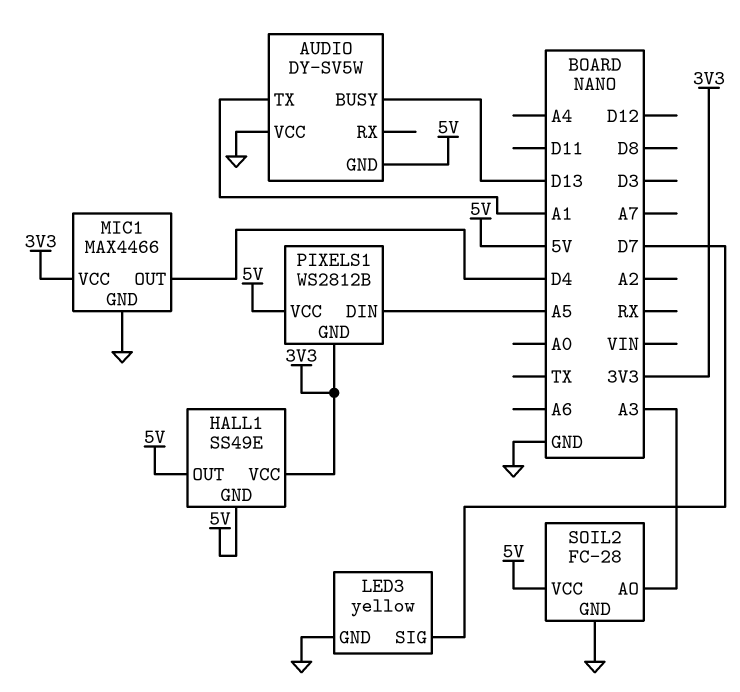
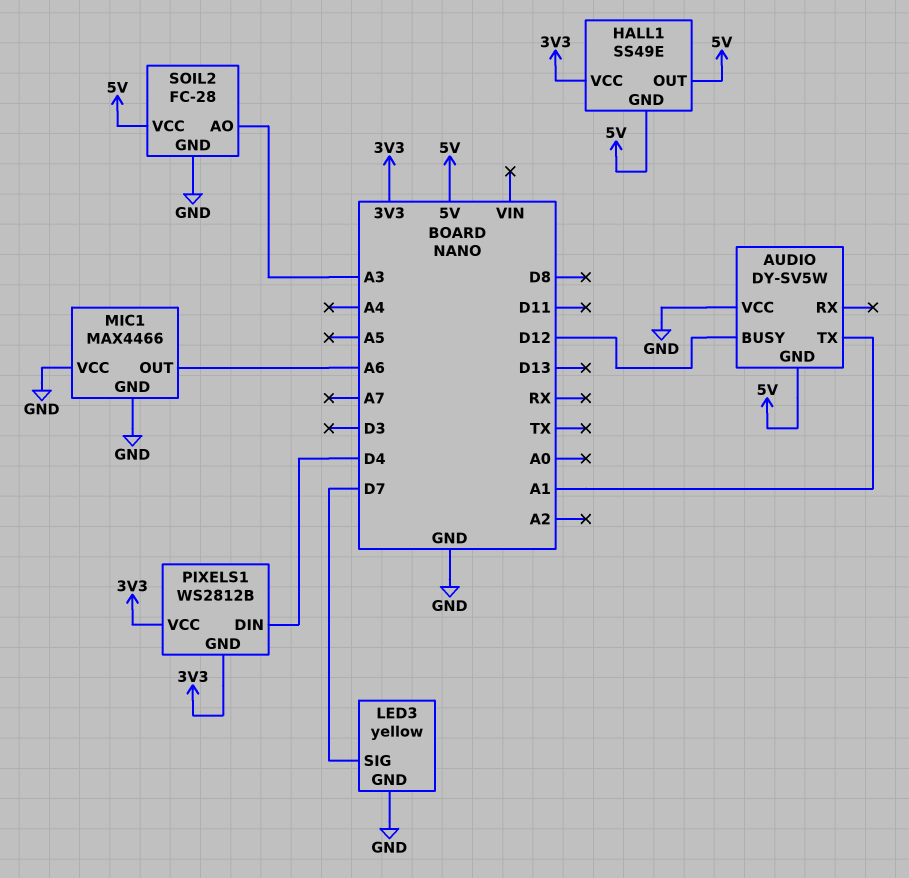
AUDIO pin BUSY: D13 -> D12
MIC1 pin OUT: D4 -> A6
MIC1 pin VCC: 3V3 -> GND
PIXELS1 pin DIN: A5 -> D4
PIXELS1 pin VCC: 5V -> 3V3

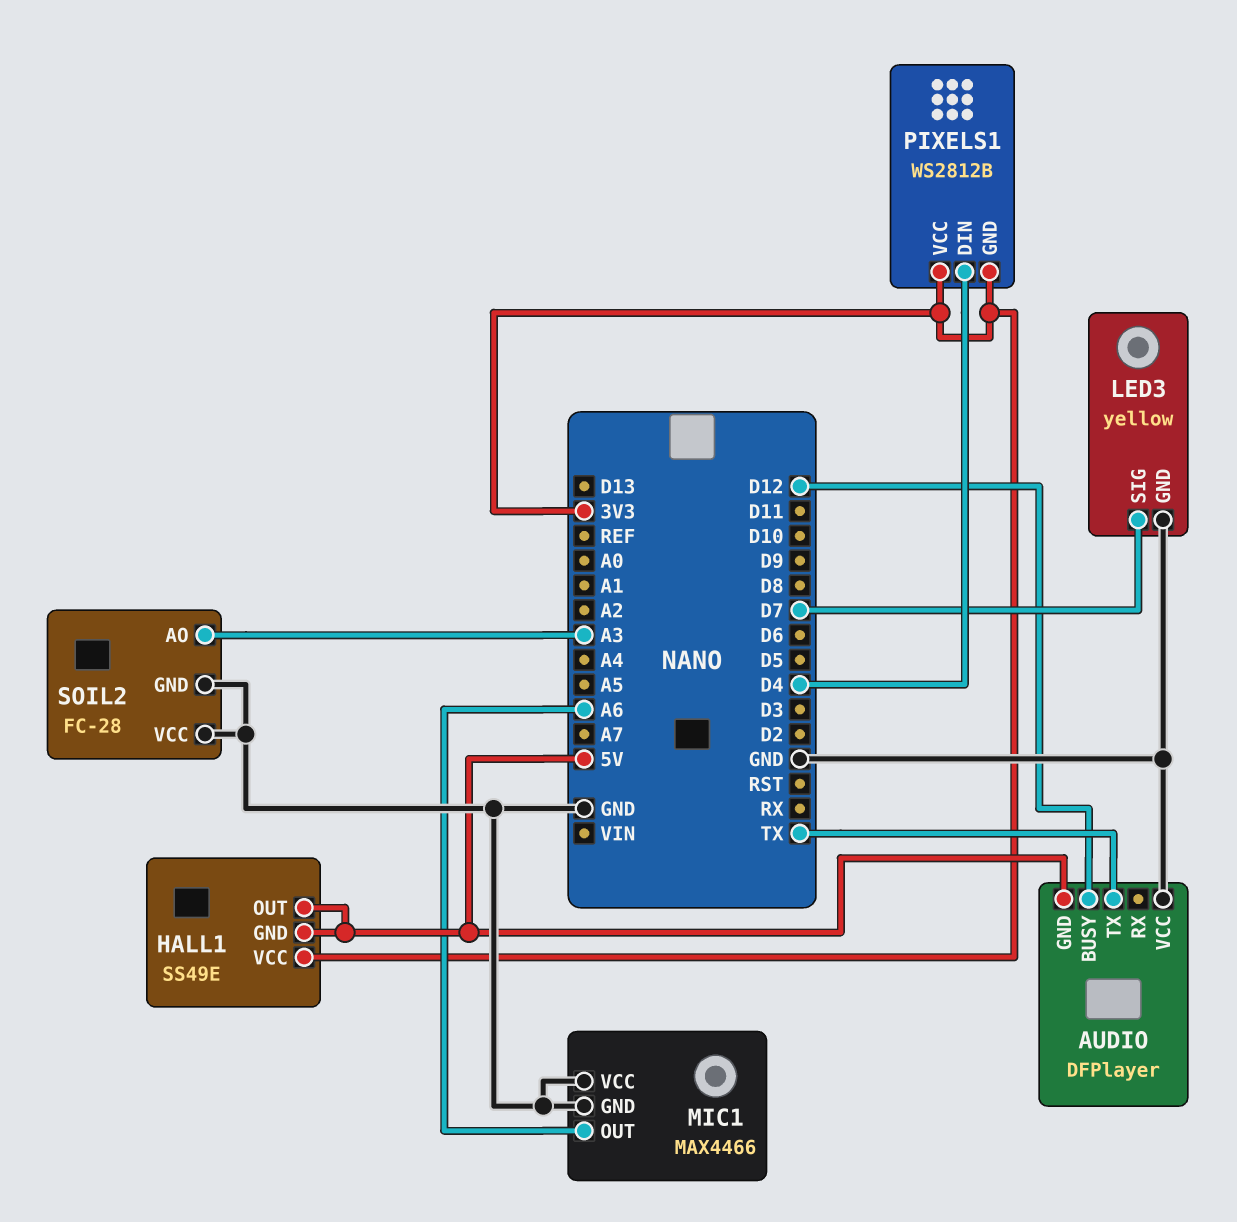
AUDIO: DY-SV5W -> DFPlayer
AUDIO pin TX: A1 -> TX
SOIL2 pin VCC: 5V -> GND

